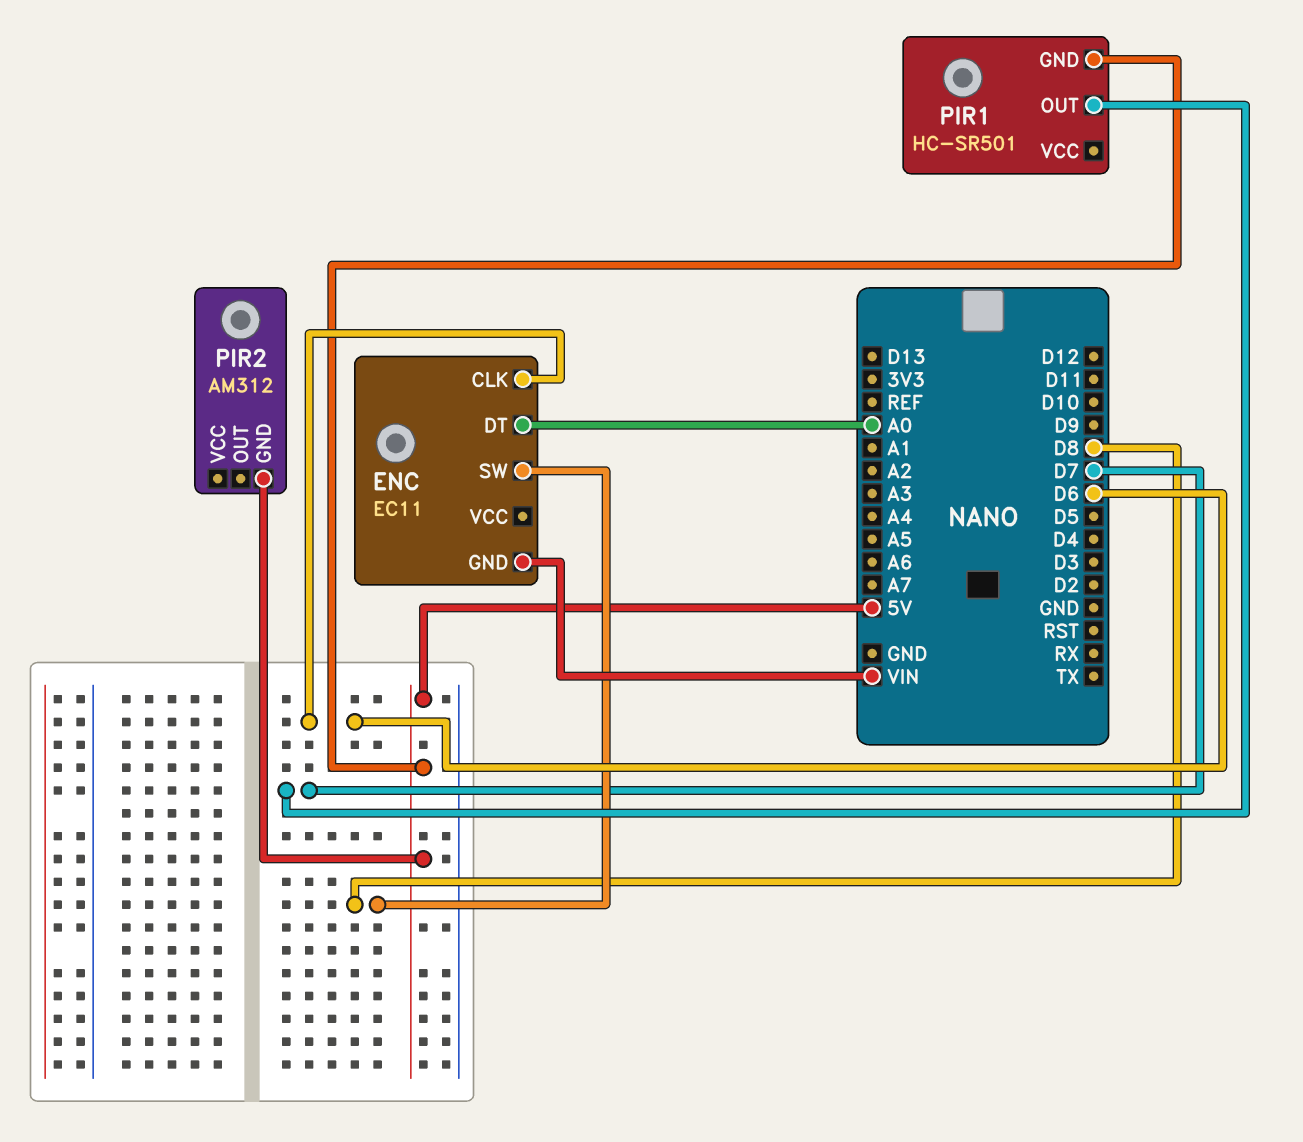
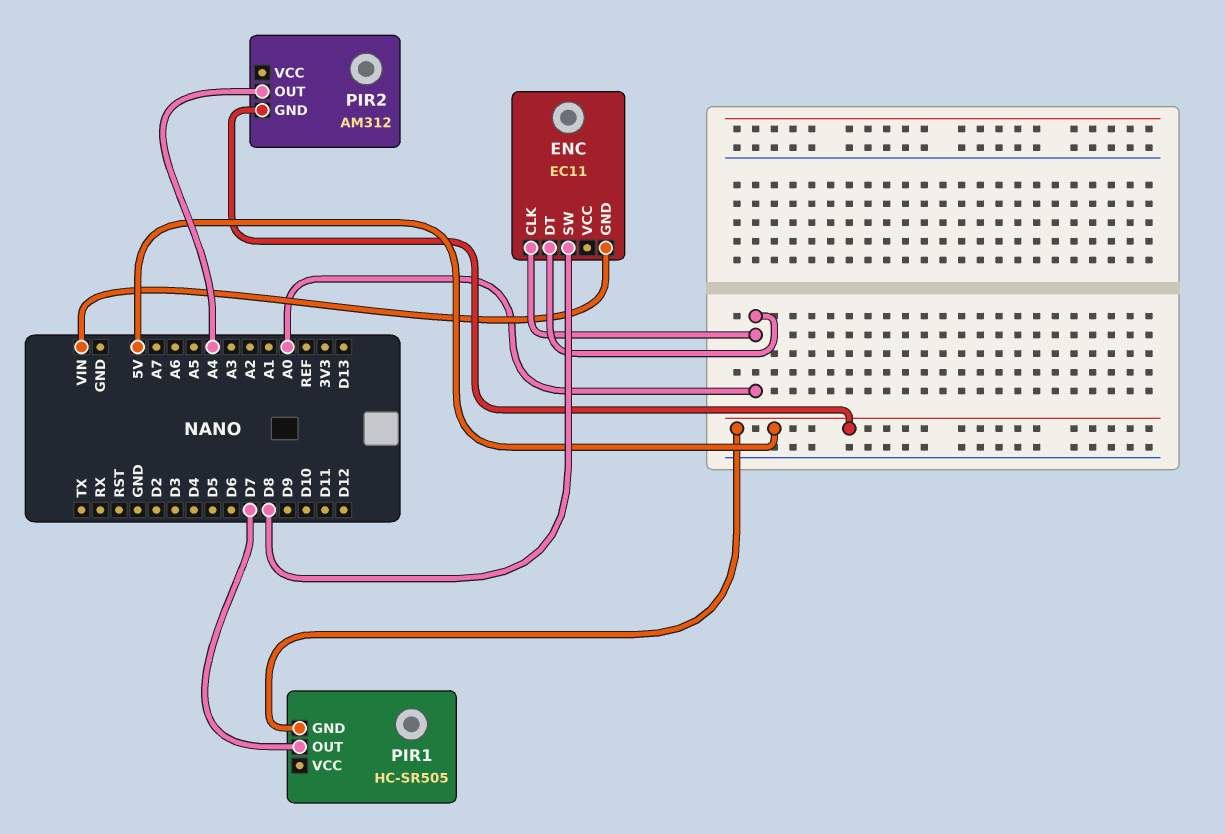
ENC pin CLK: D6 -> A0
PIR1: HC-SR501 -> HC-SR505
PIR2 pin OUT: none -> A4

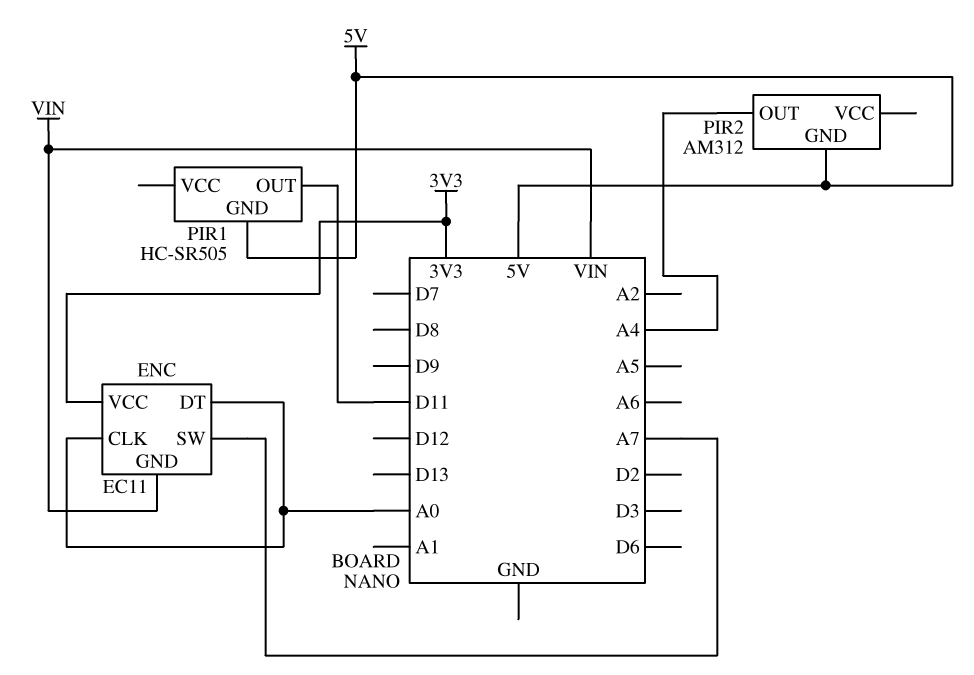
ENC pin SW: D8 -> A7
ENC pin VCC: none -> 3V3
PIR1 pin OUT: D7 -> D11

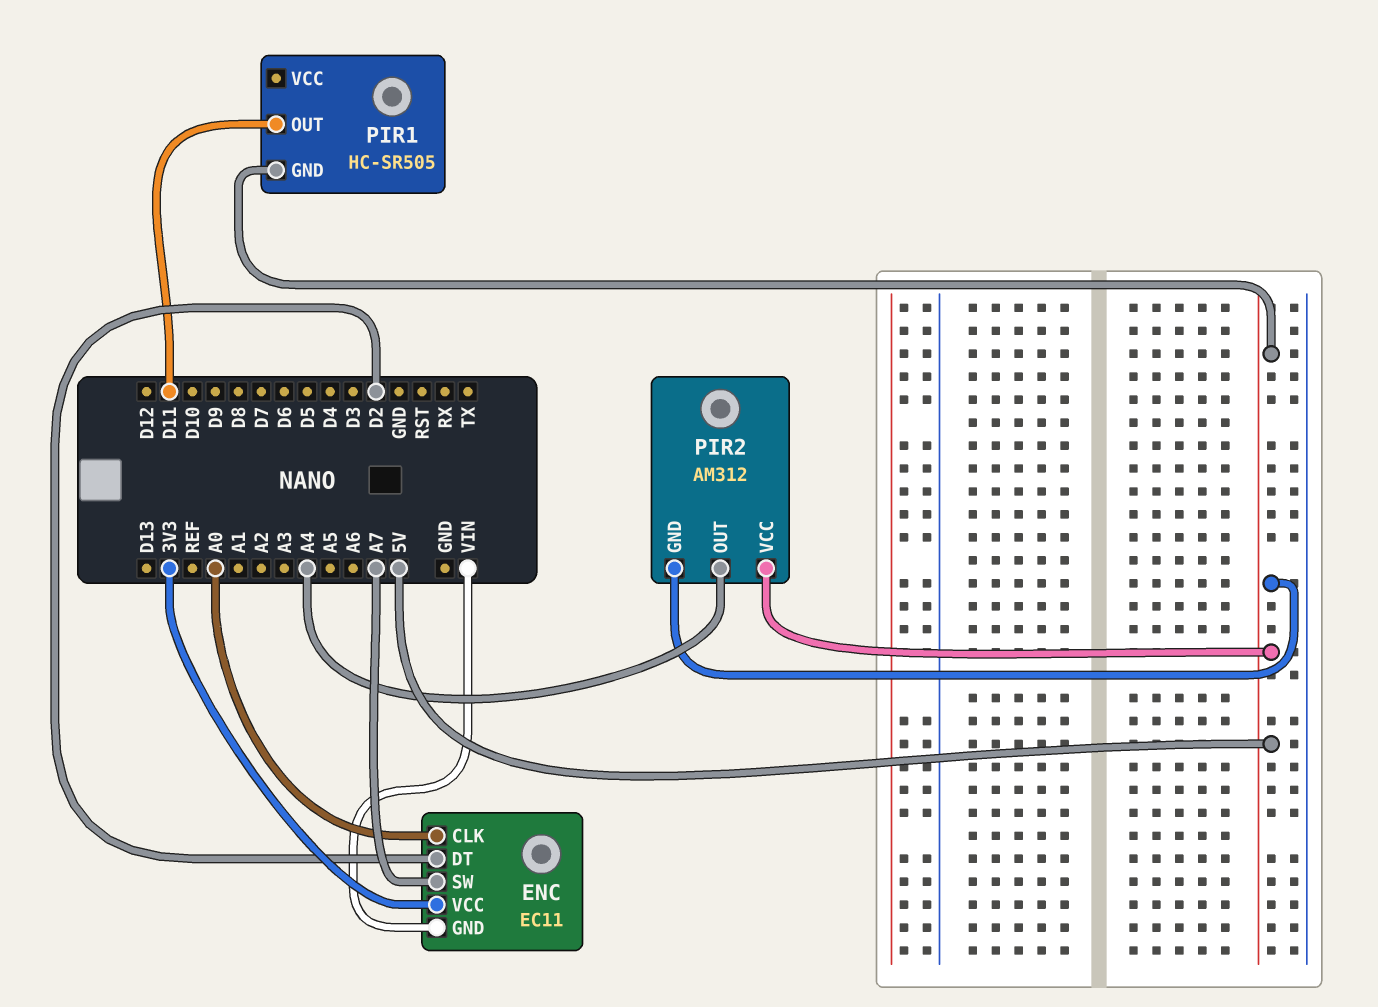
ENC pin DT: A0 -> D2
PIR2 pin VCC: none -> 5V

